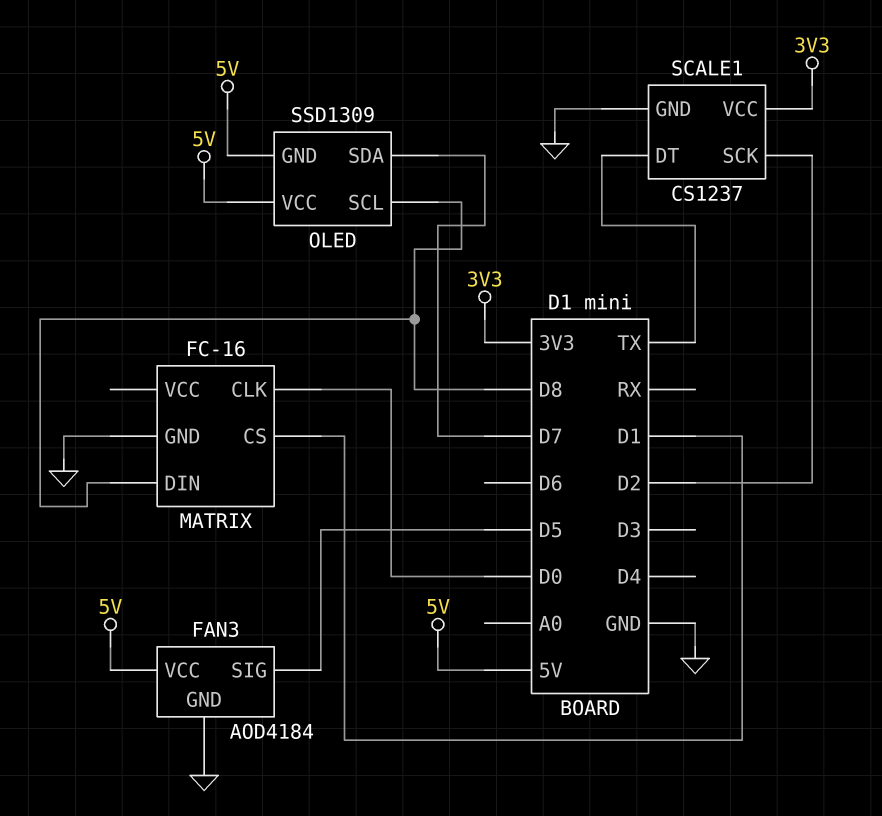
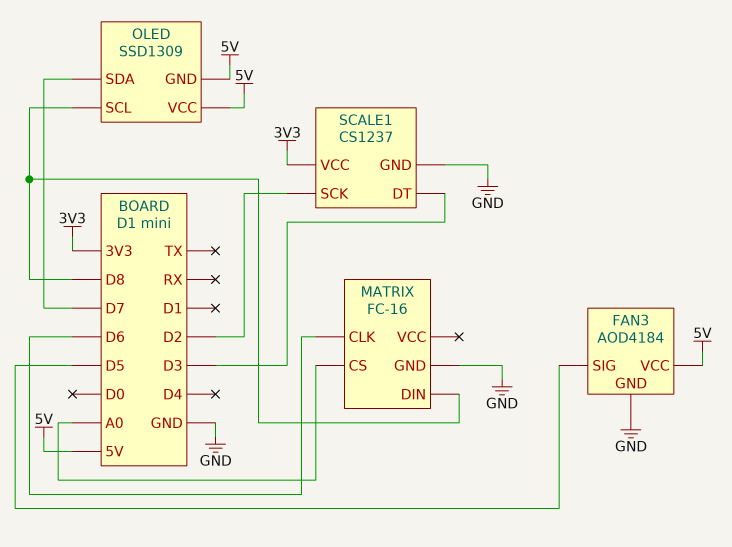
MATRIX pin CLK: D0 -> D6
MATRIX pin CS: D1 -> A0
SCALE1 pin DT: TX -> D3

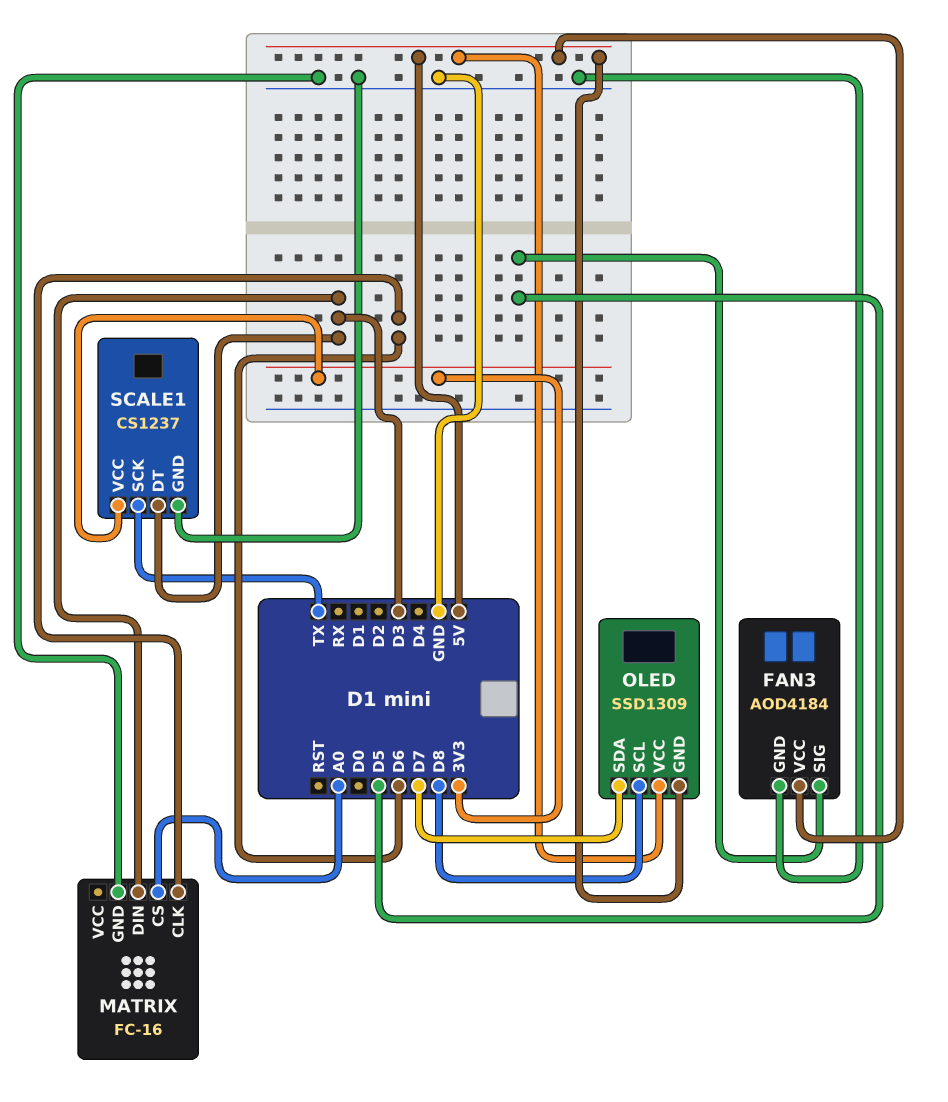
MATRIX pin DIN: D8 -> D3
SCALE1 pin SCK: D2 -> TX

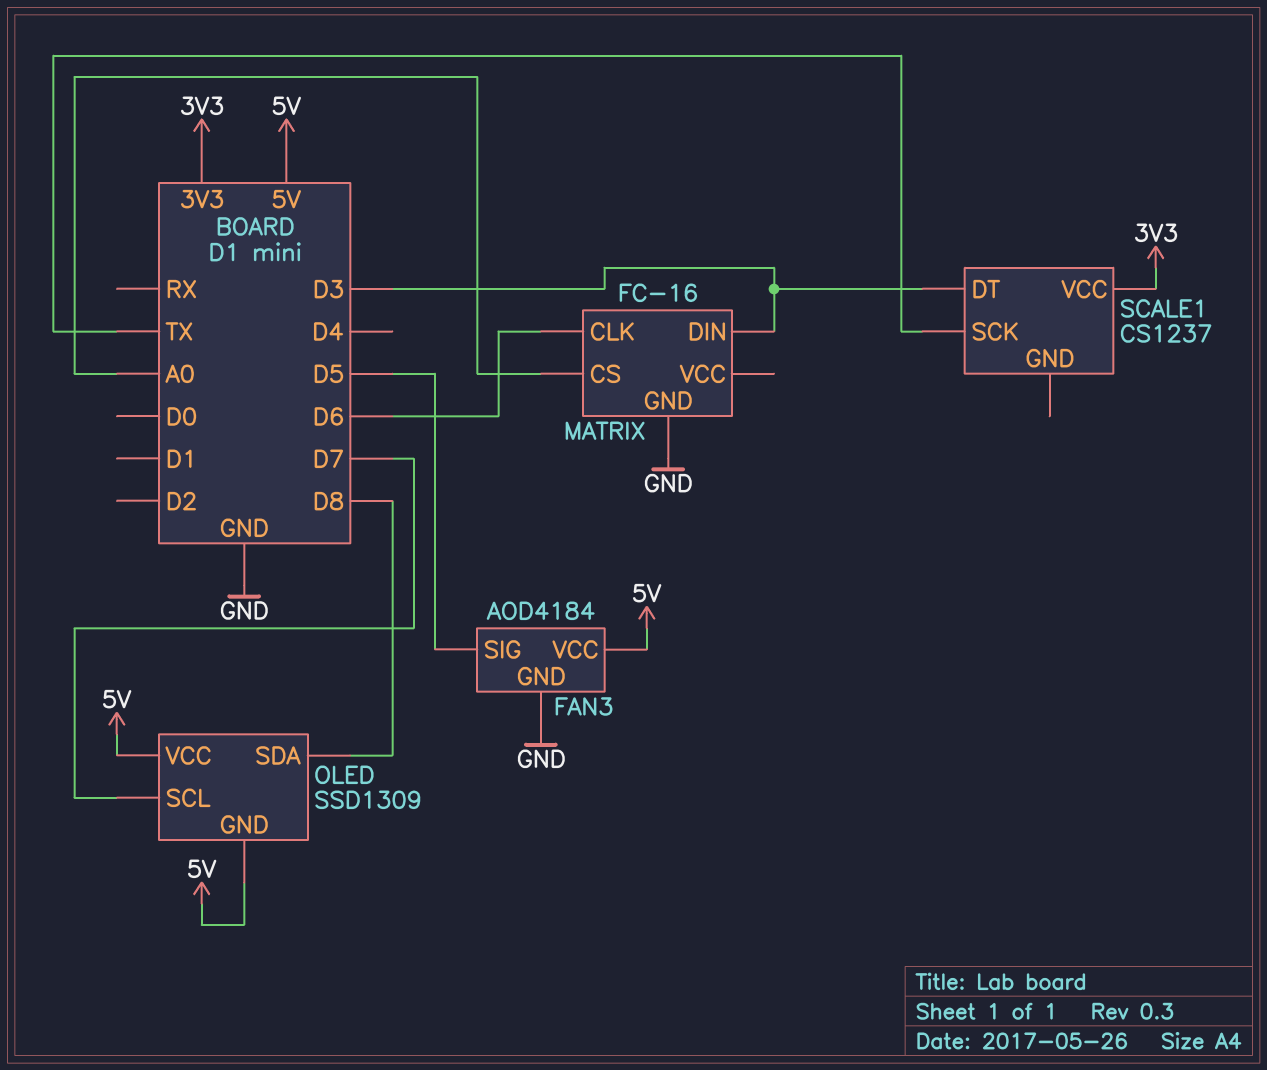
OLED pin SCL: D8 -> D7
OLED pin SDA: D7 -> D8
SCALE1 pin GND: GND -> none

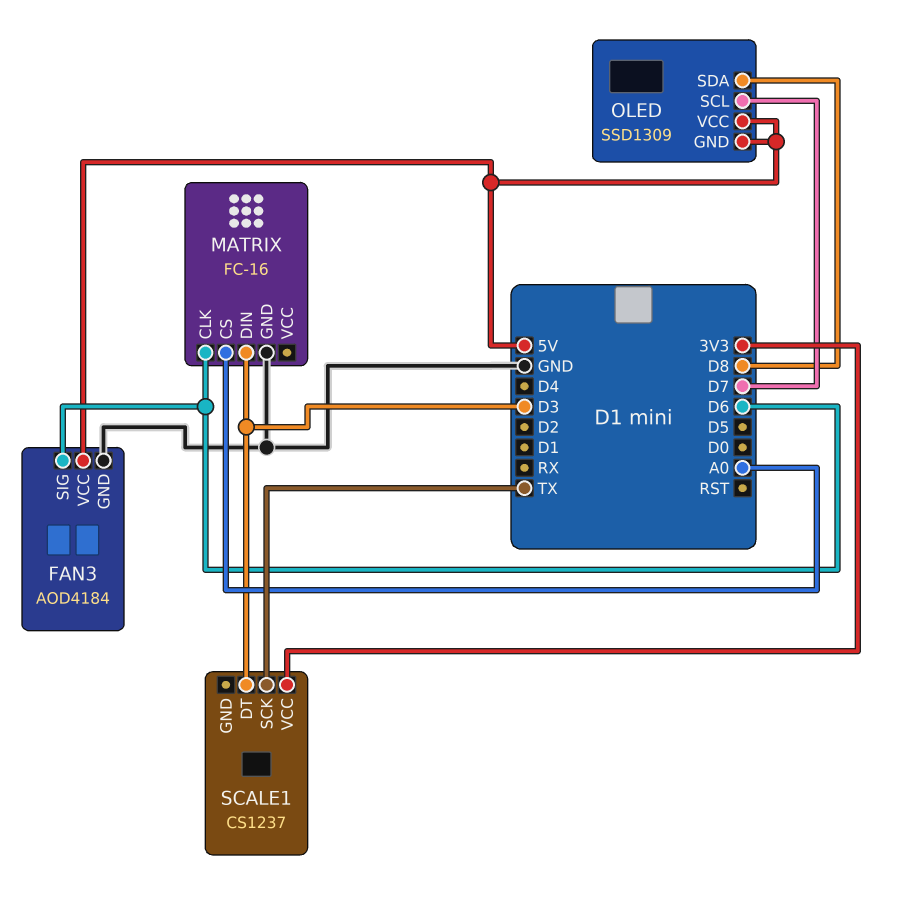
FAN3 pin SIG: D5 -> D6

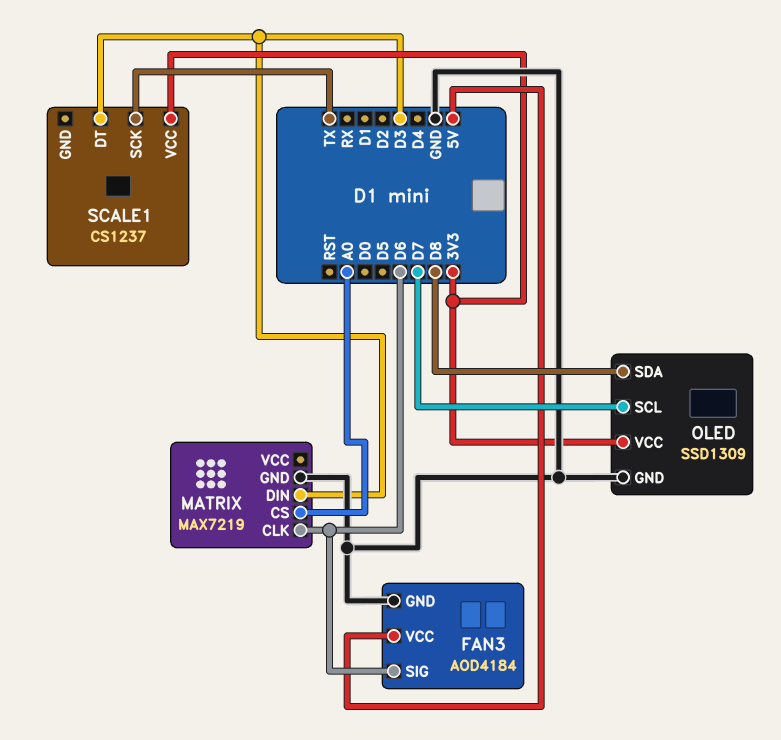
MATRIX: FC-16 -> MAX7219
OLED pin GND: 5V -> GND
OLED pin VCC: 5V -> 3V3

